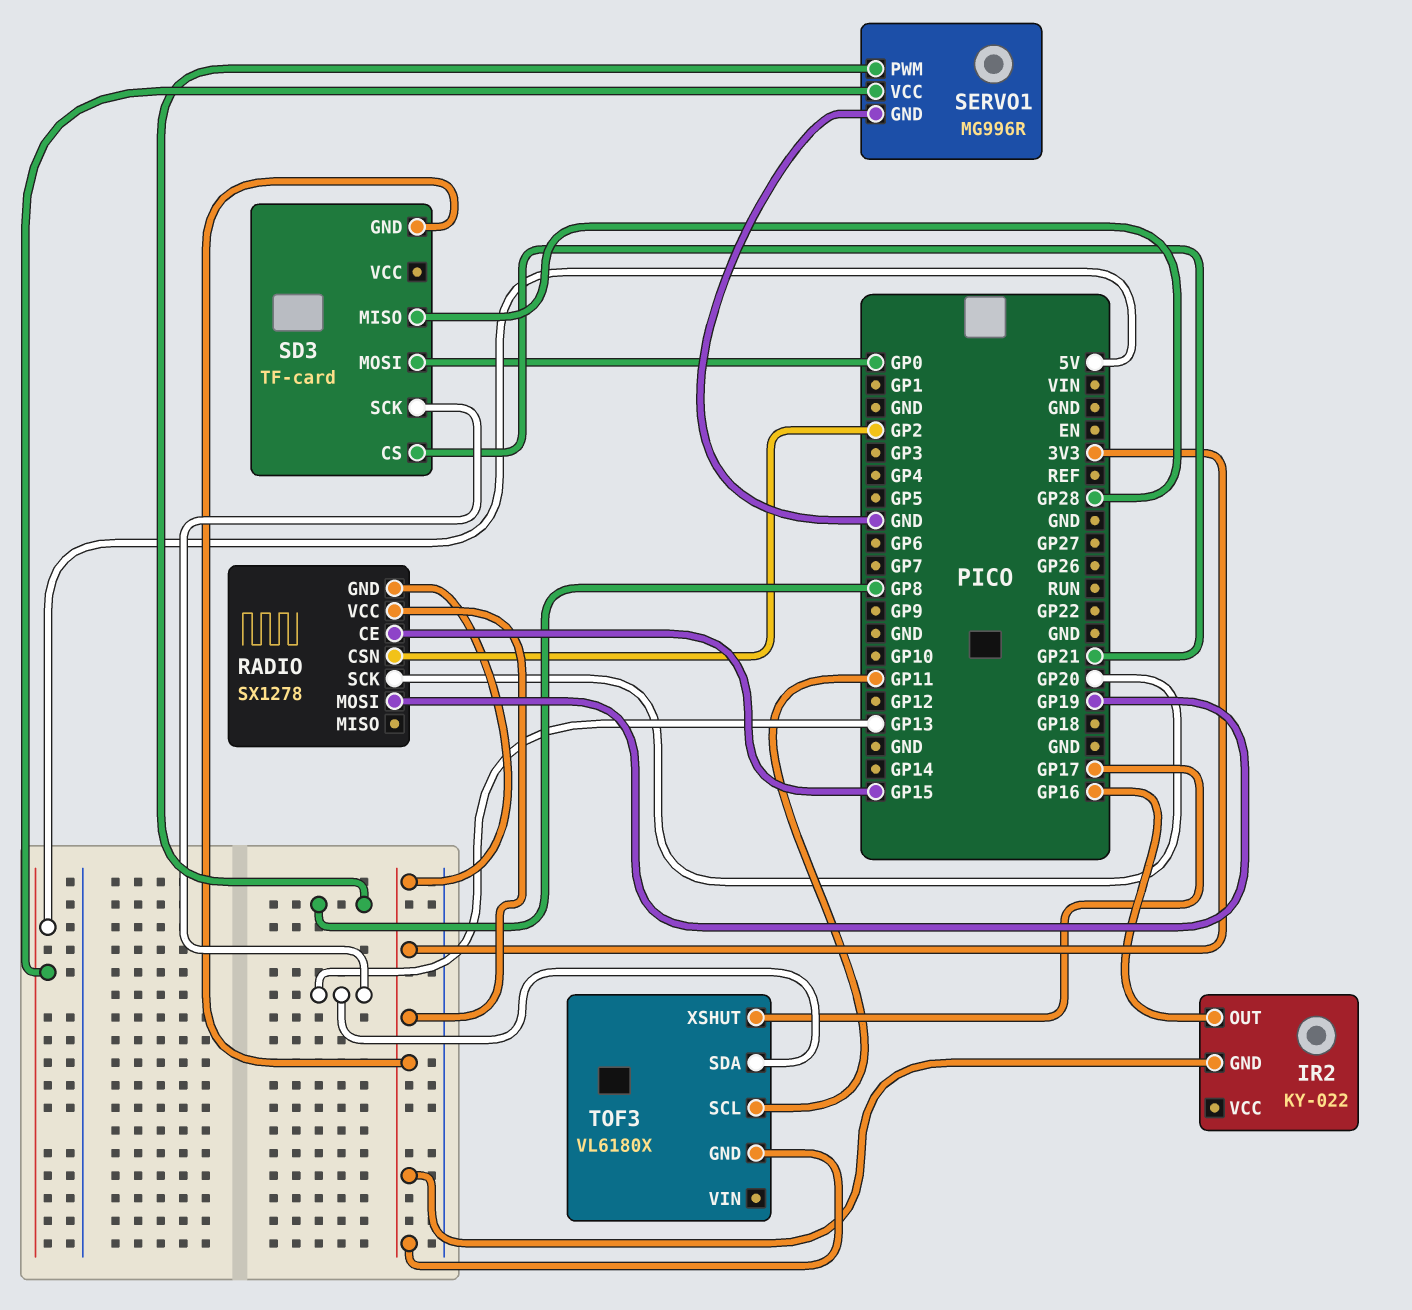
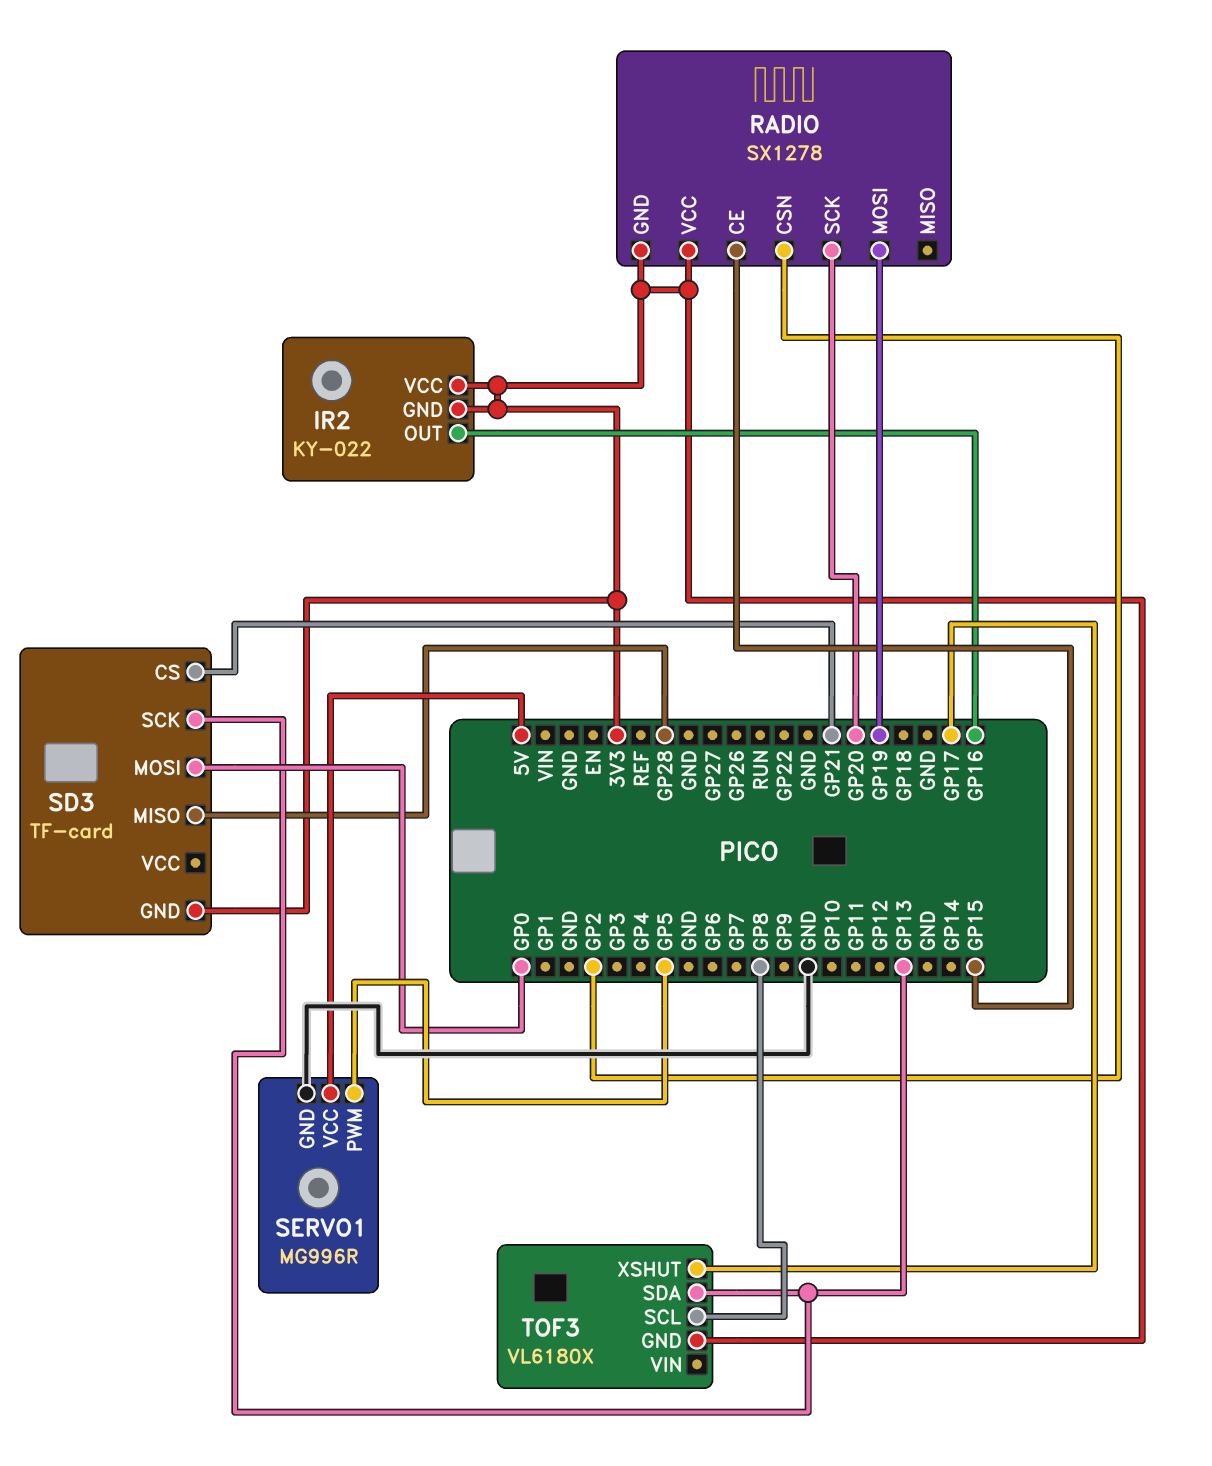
IR2 pin VCC: none -> 3V3
SERVO1 pin PWM: GP8 -> GP5
TOF3 pin SCL: GP11 -> GP8

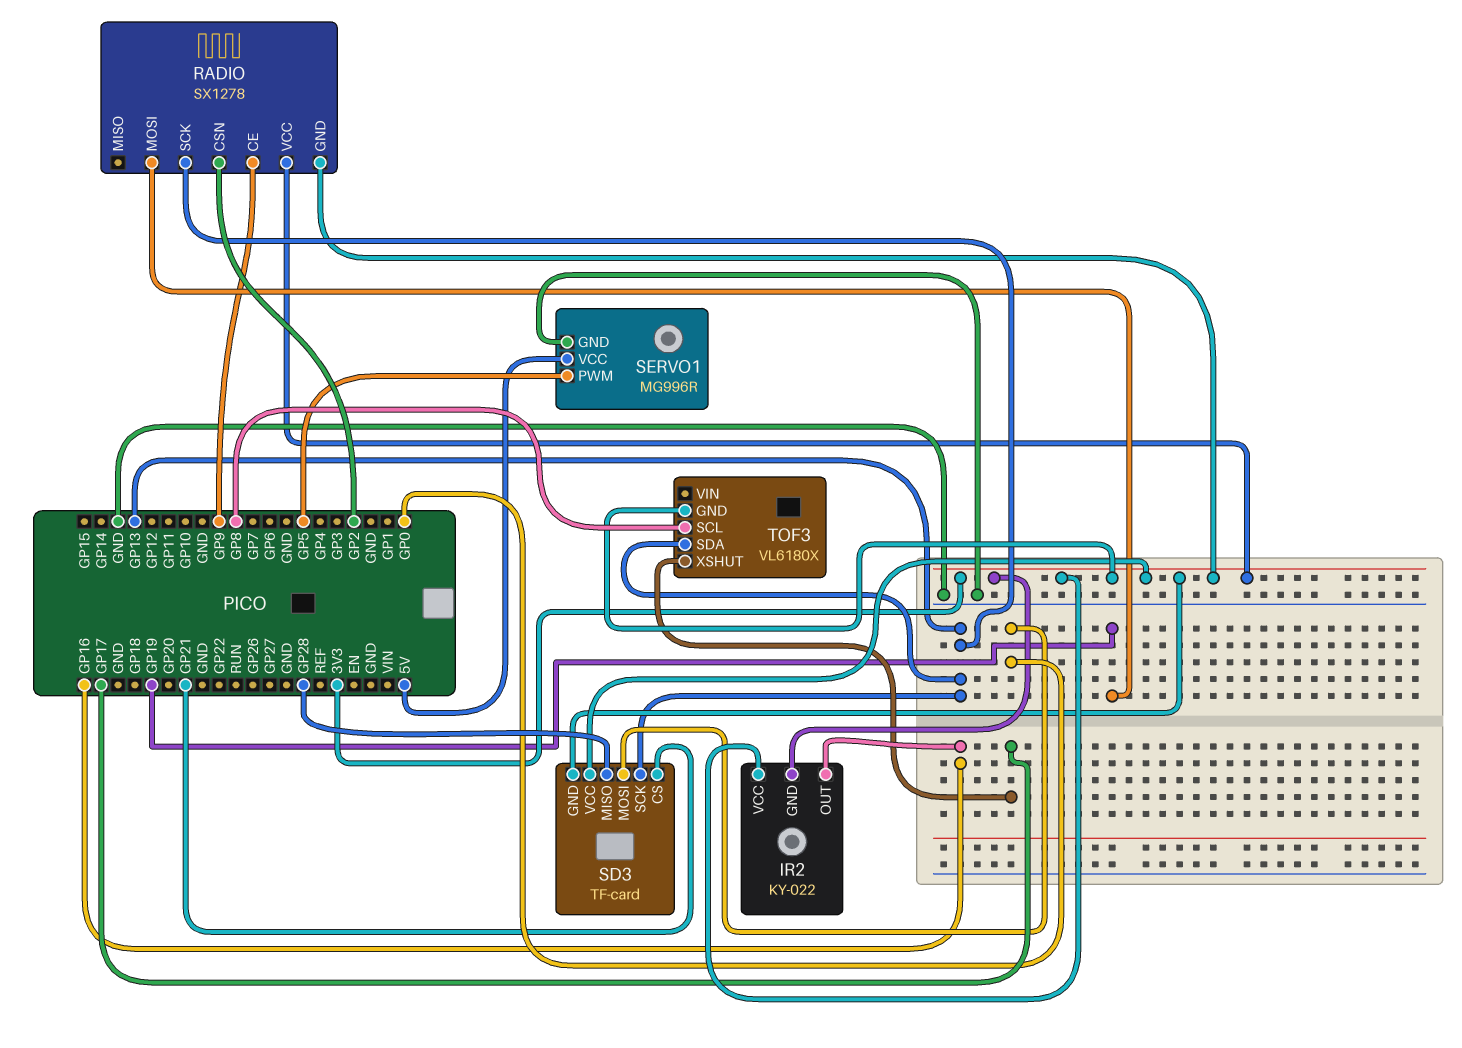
RADIO pin CE: GP15 -> GP9
RADIO pin SCK: GP20 -> GP13
SD3 pin VCC: none -> 3V3

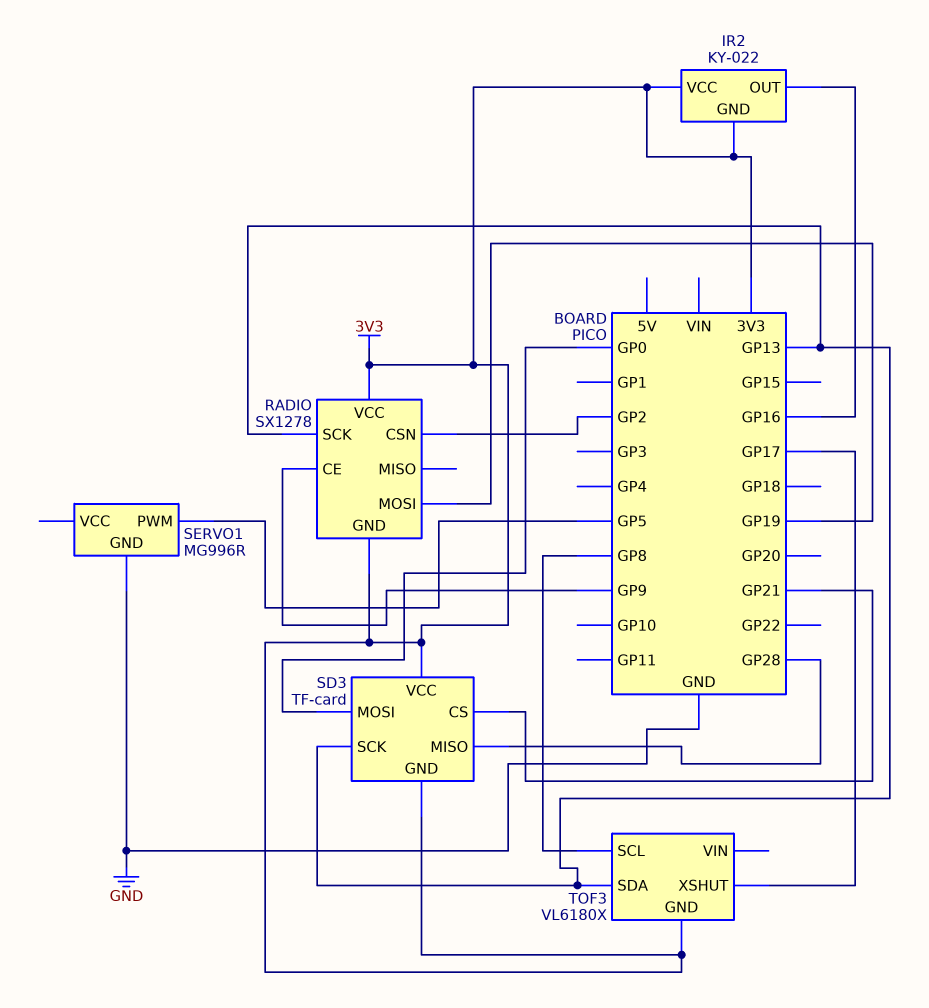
SERVO1 pin VCC: 5V -> none

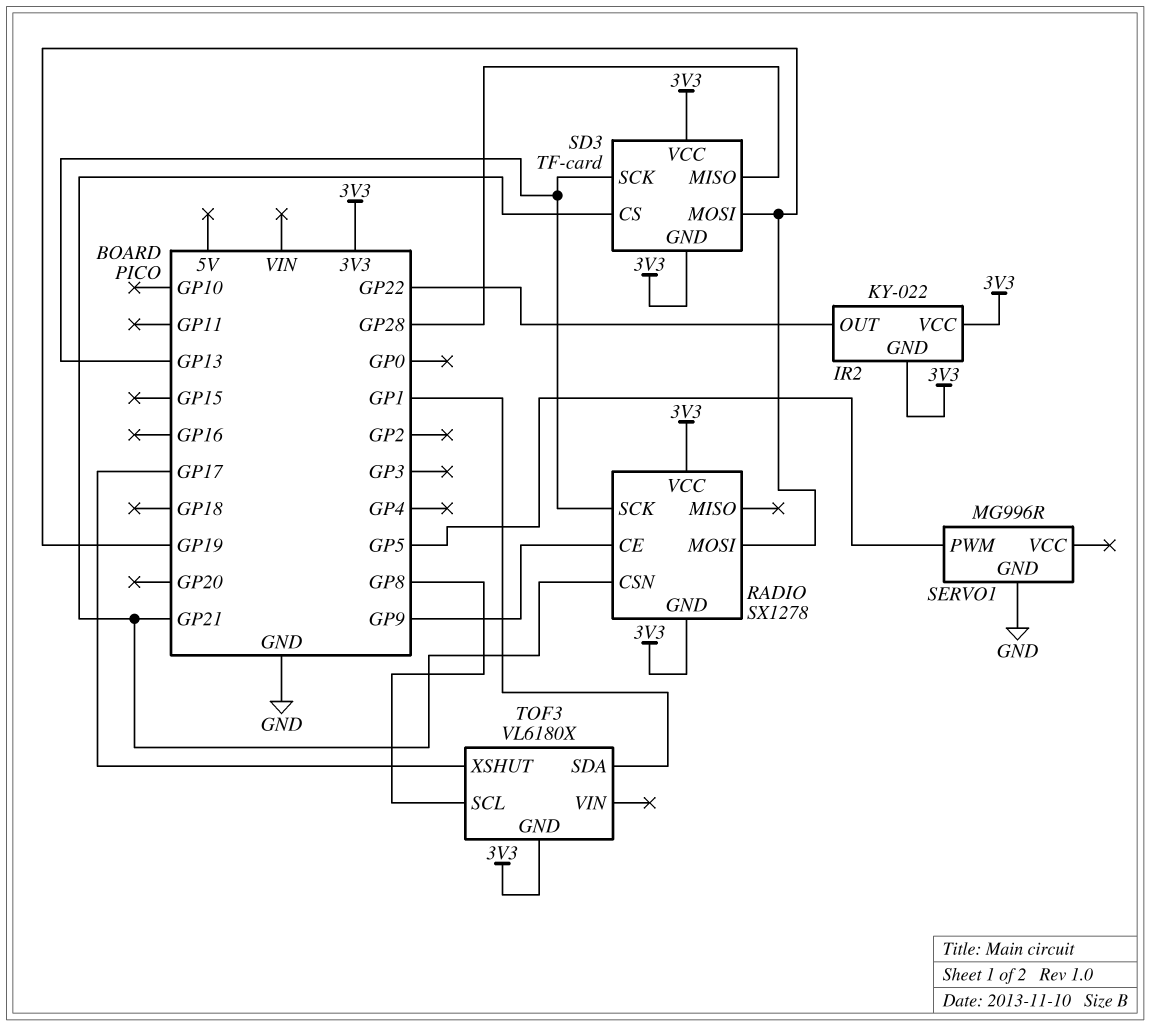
IR2 pin OUT: GP16 -> GP22
RADIO pin CSN: GP2 -> GP21
SD3 pin MOSI: GP0 -> GP19
TOF3 pin SDA: GP13 -> GP1

